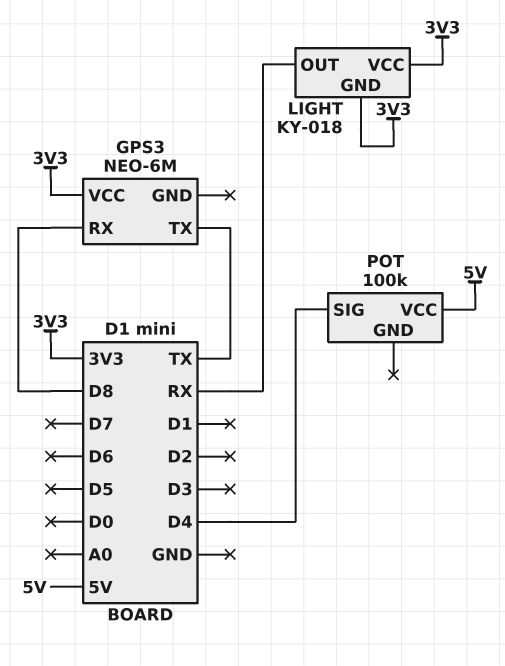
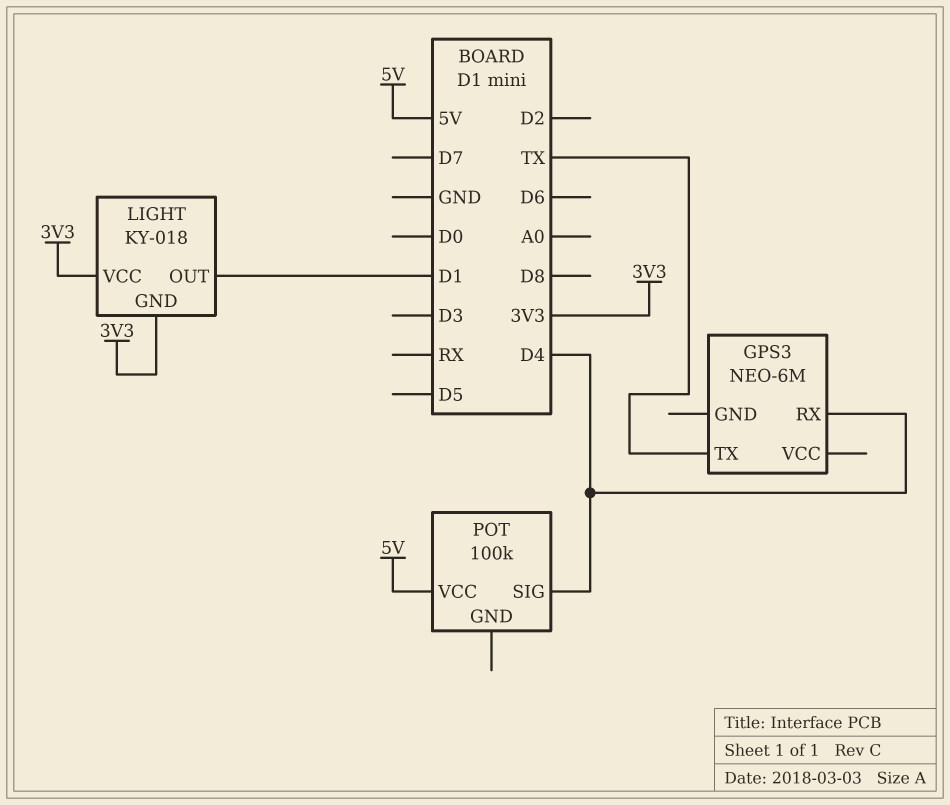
GPS3 pin RX: D8 -> D4
GPS3 pin VCC: 3V3 -> none
LIGHT pin OUT: RX -> D1

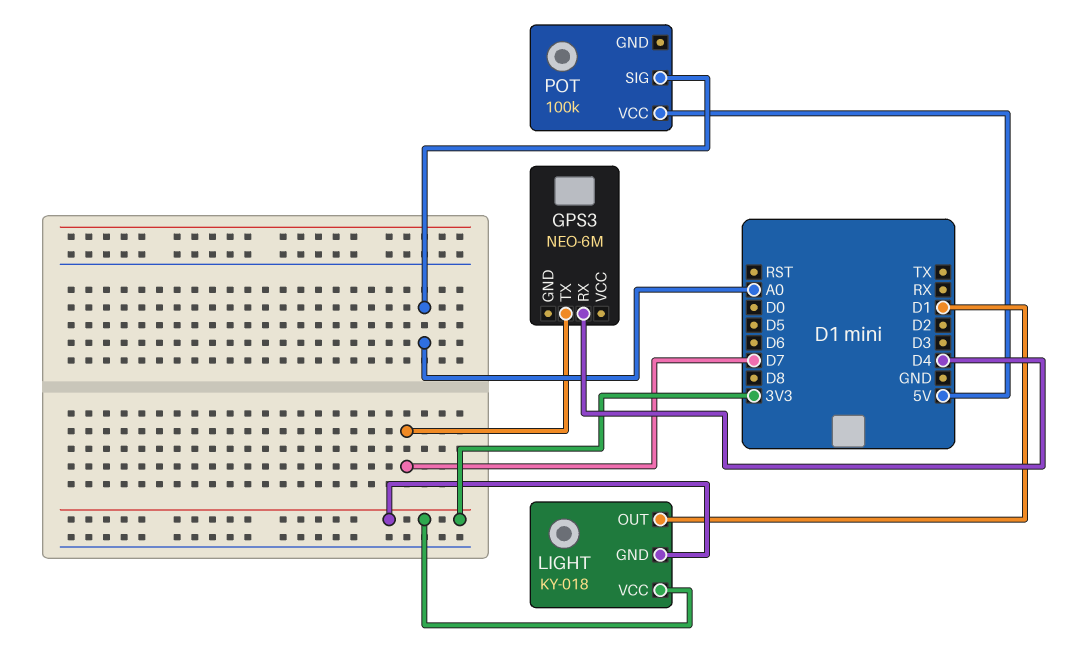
GPS3 pin TX: TX -> D7
POT pin SIG: D4 -> A0

